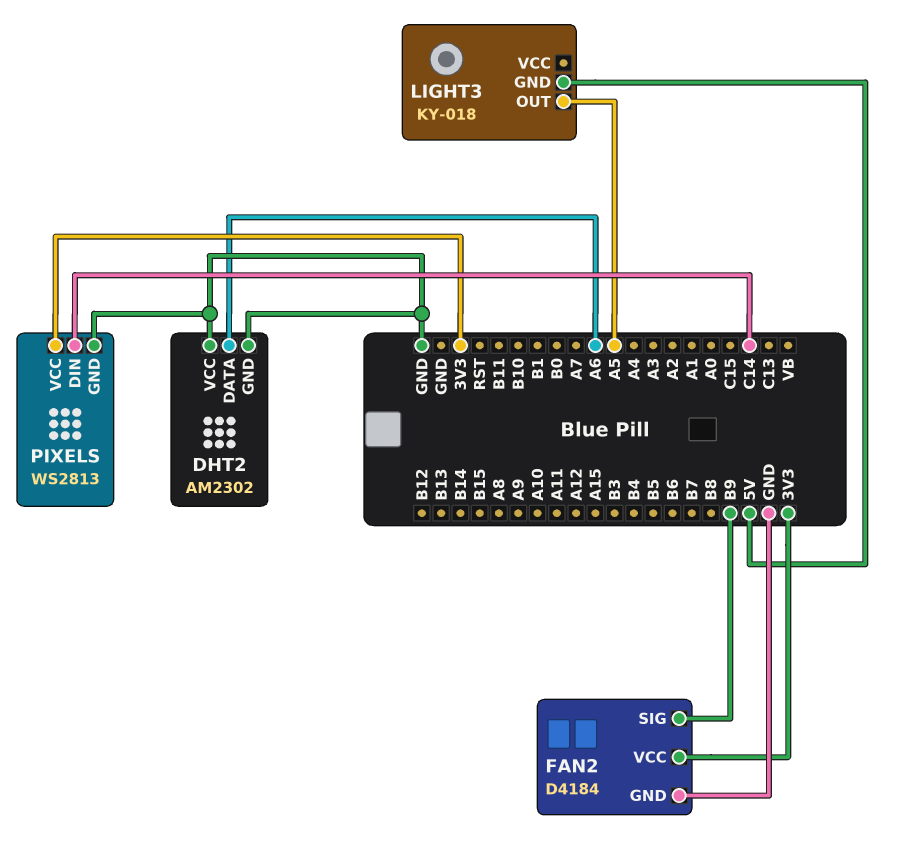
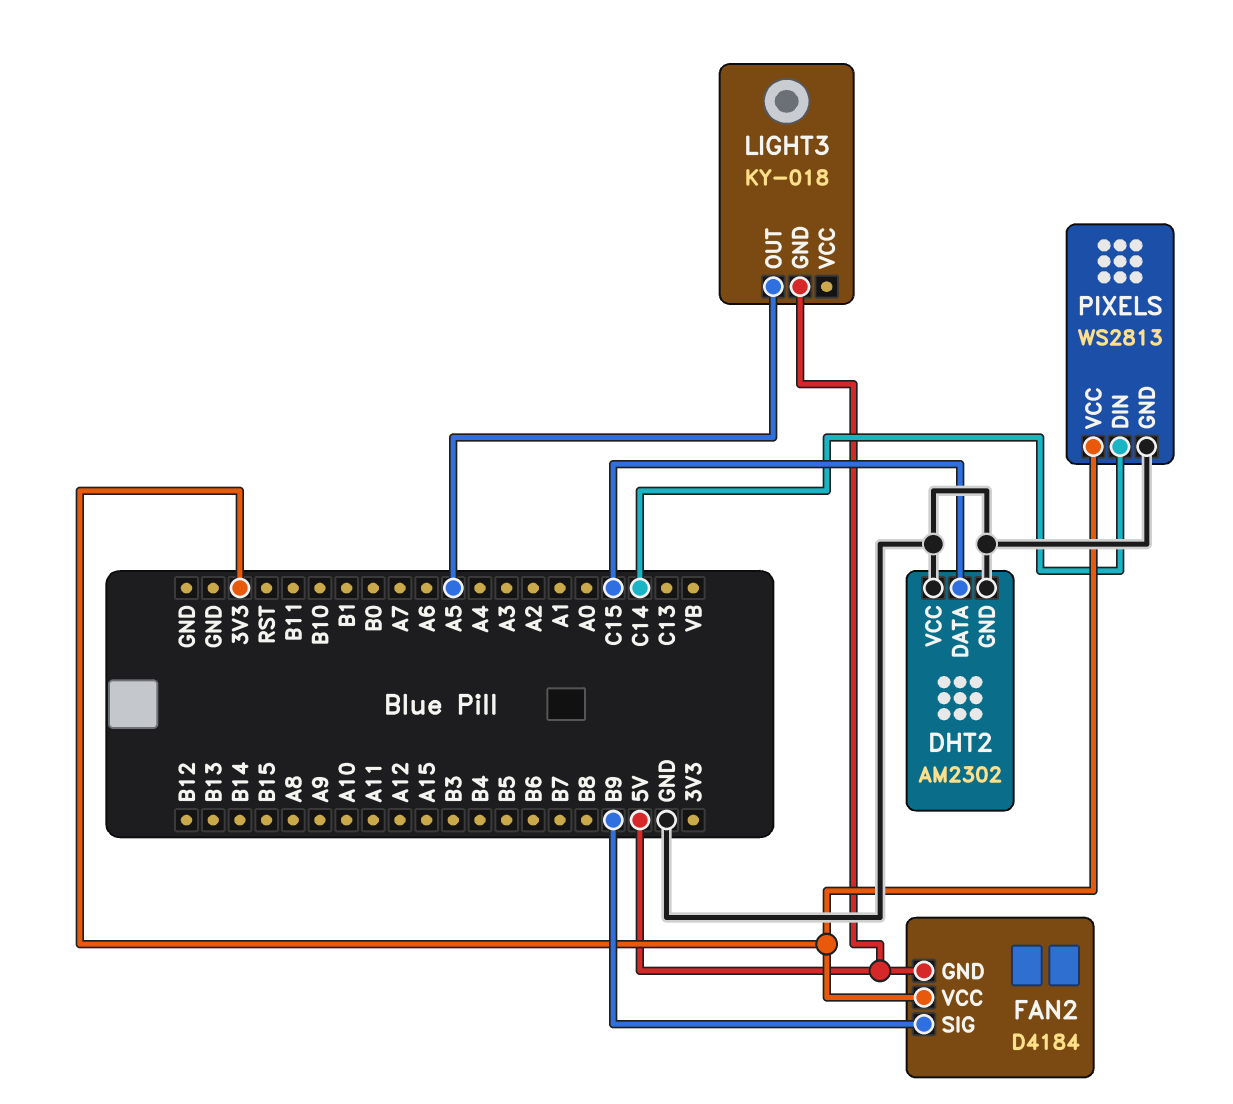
DHT2 pin DATA: A6 -> C15
FAN2 pin GND: GND -> 5V

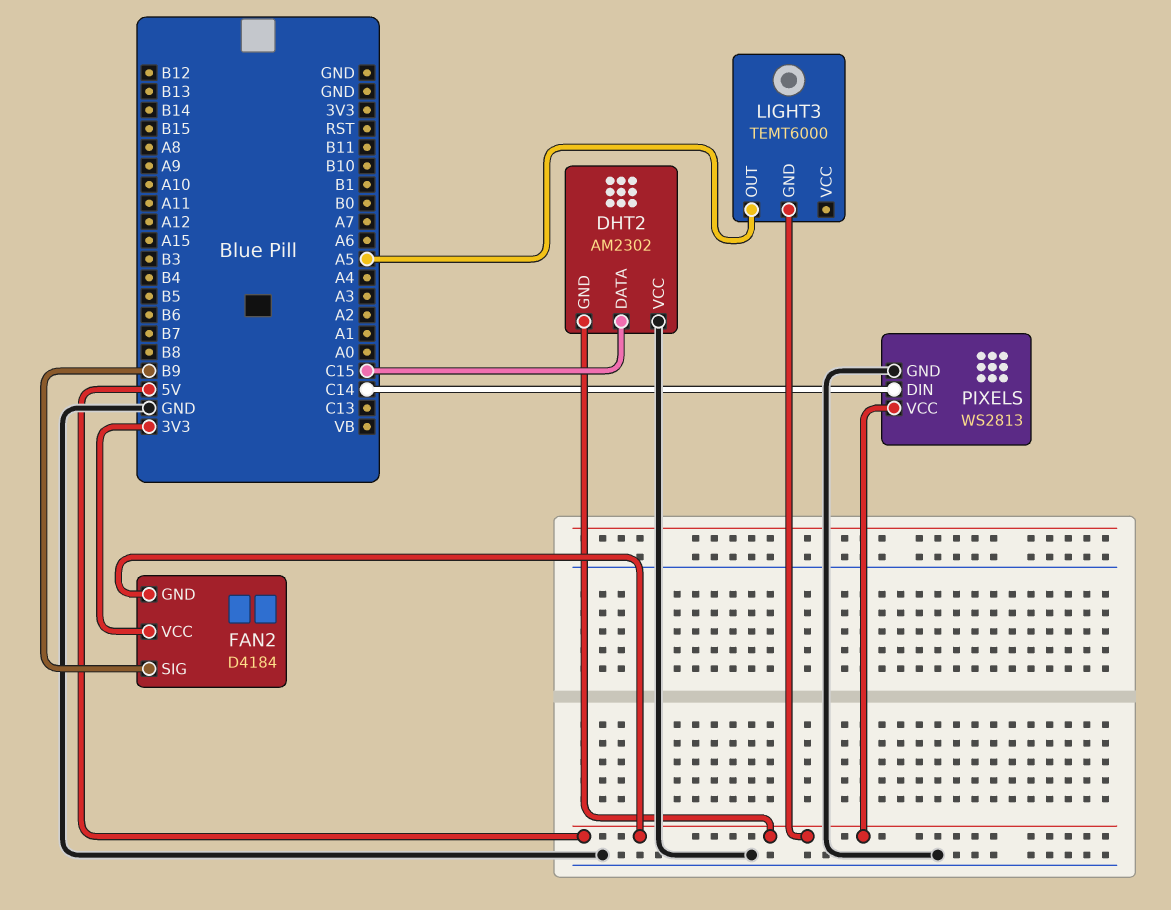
DHT2 pin GND: GND -> 5V
LIGHT3: KY-018 -> TEMT6000
PIXELS pin VCC: 3V3 -> 5V

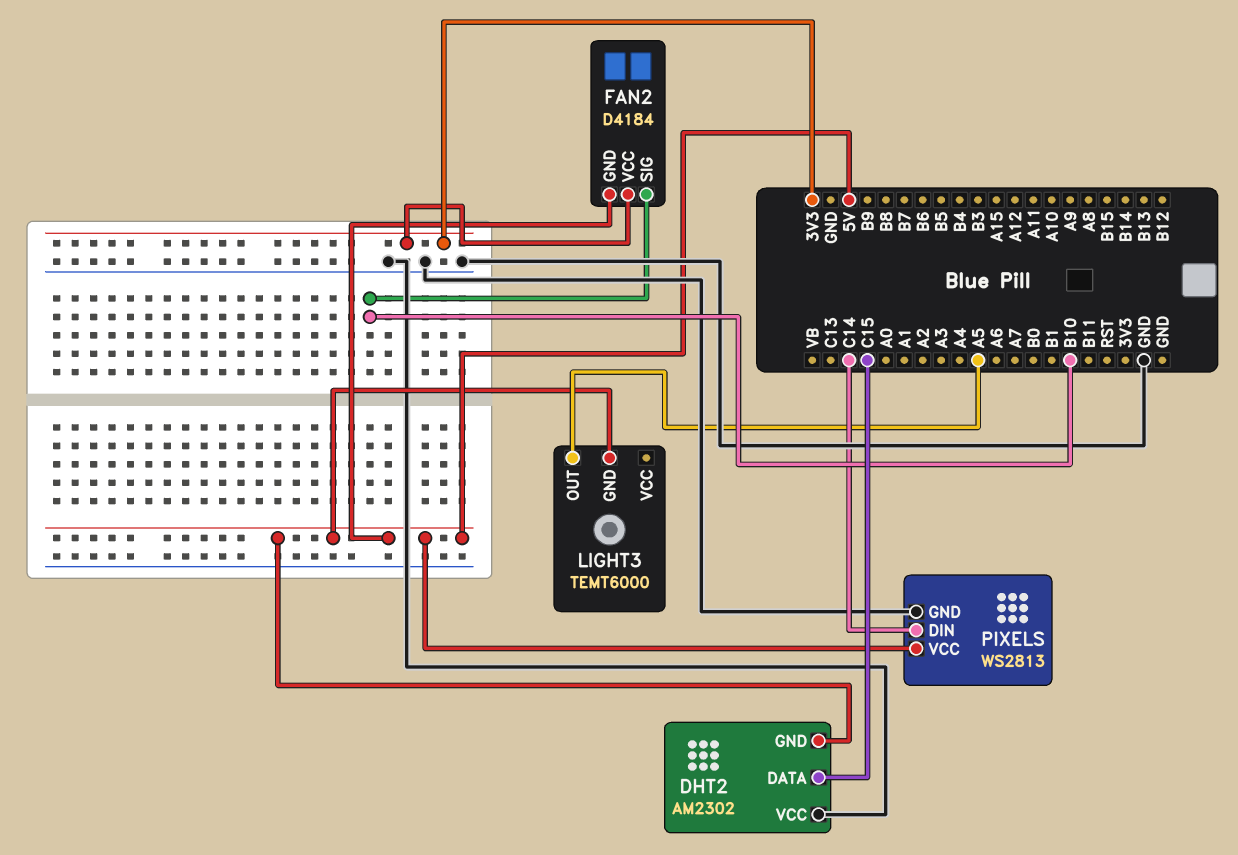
FAN2 pin SIG: B9 -> B10

